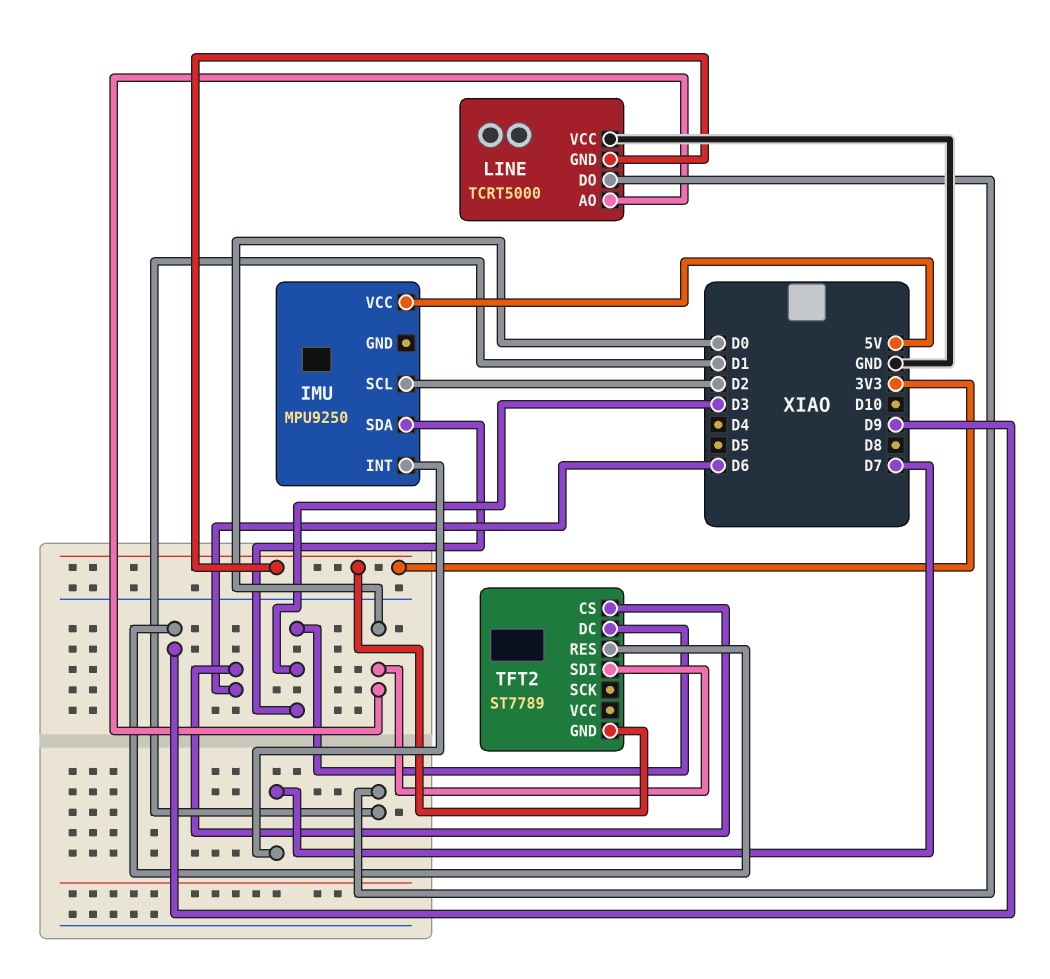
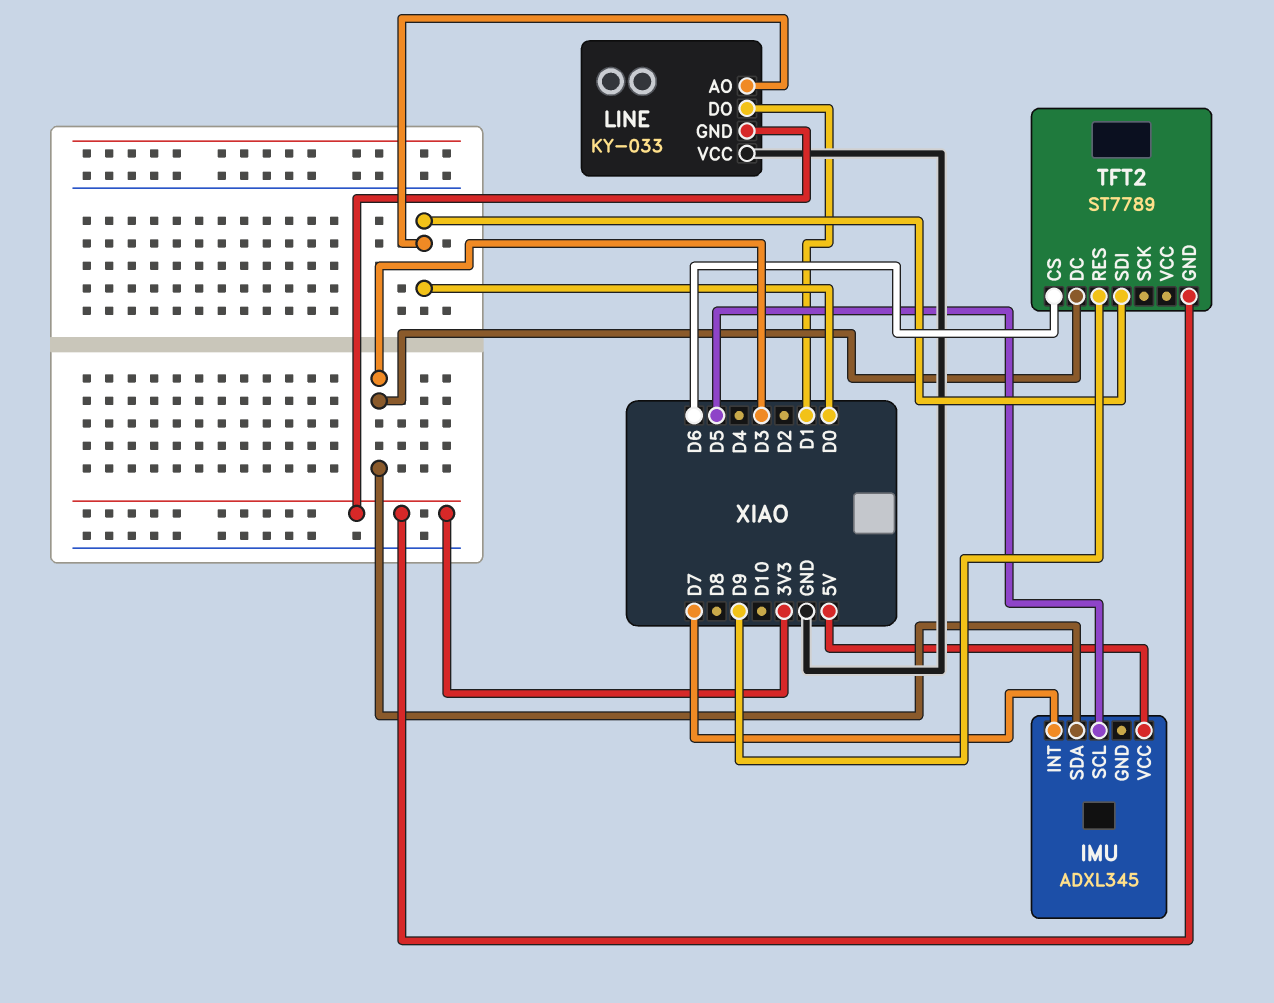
IMU: MPU9250 -> ADXL345
IMU pin SCL: D2 -> D5
LINE: TCRT5000 -> KY-033

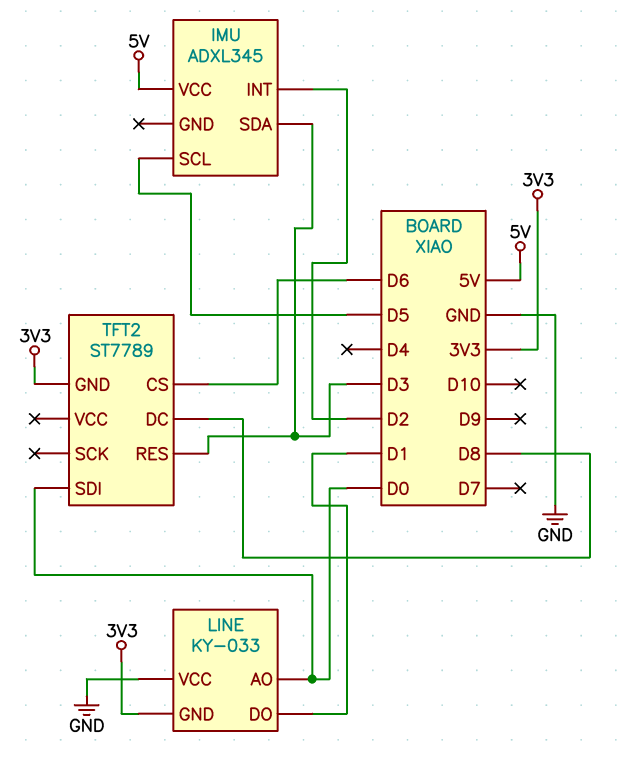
IMU pin INT: D7 -> D2
TFT2 pin DC: D3 -> D8
TFT2 pin RES: D9 -> D3

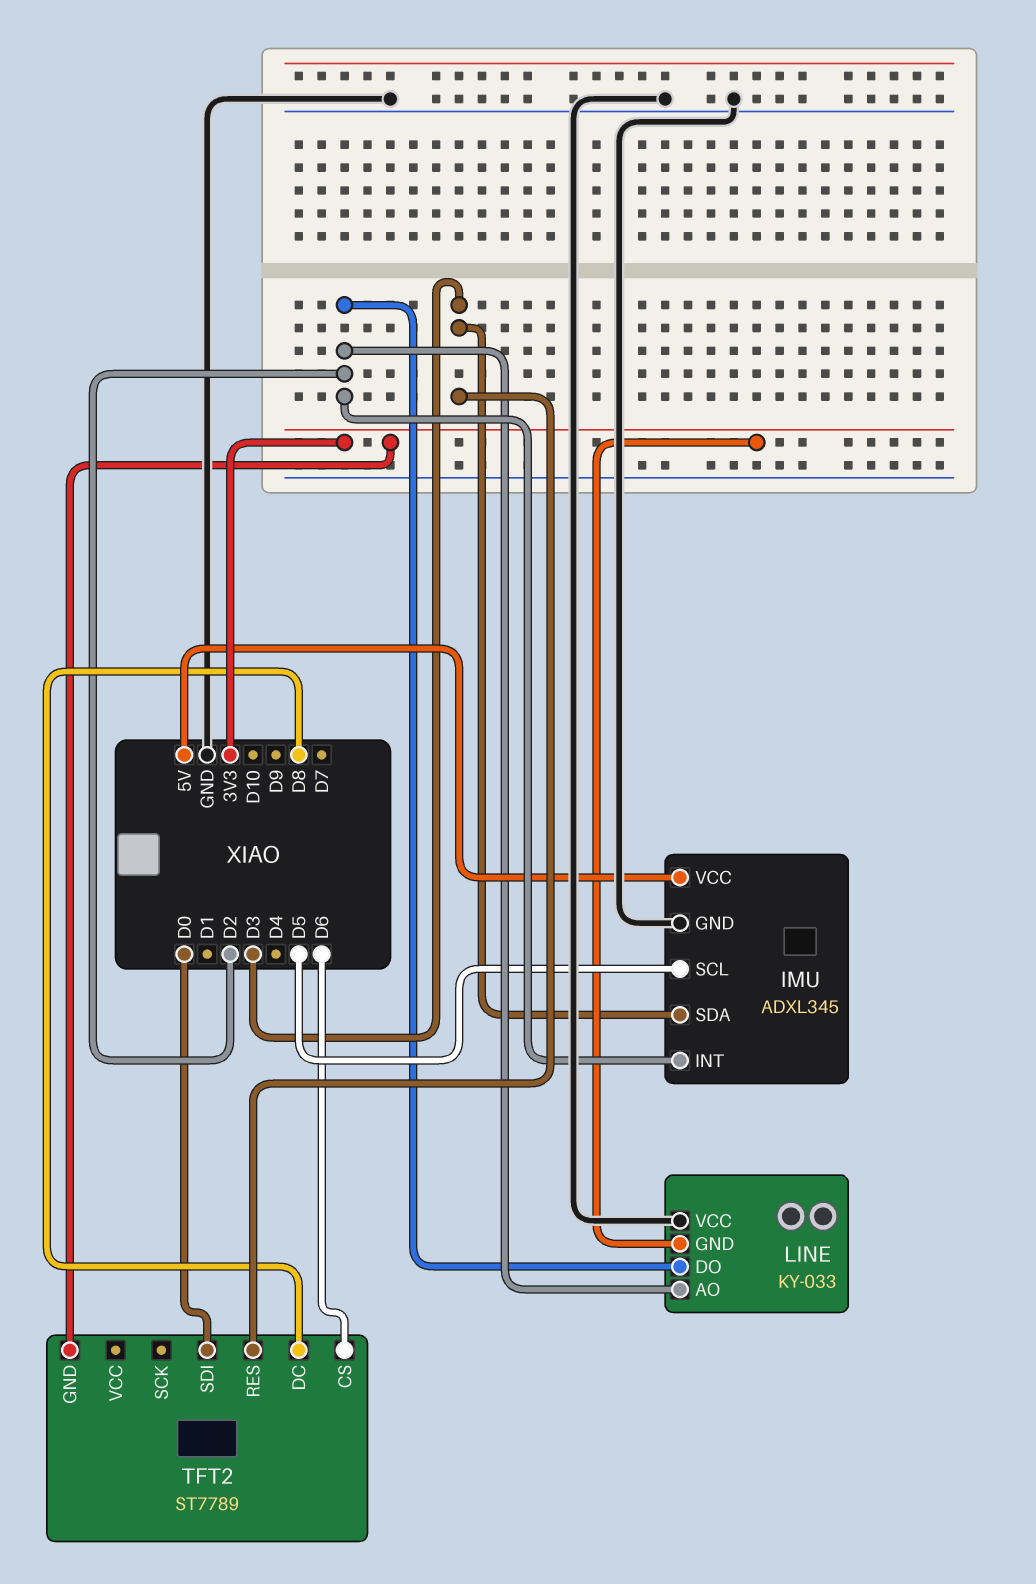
IMU pin GND: none -> GND
LINE pin AO: D0 -> D2
LINE pin DO: D1 -> D2

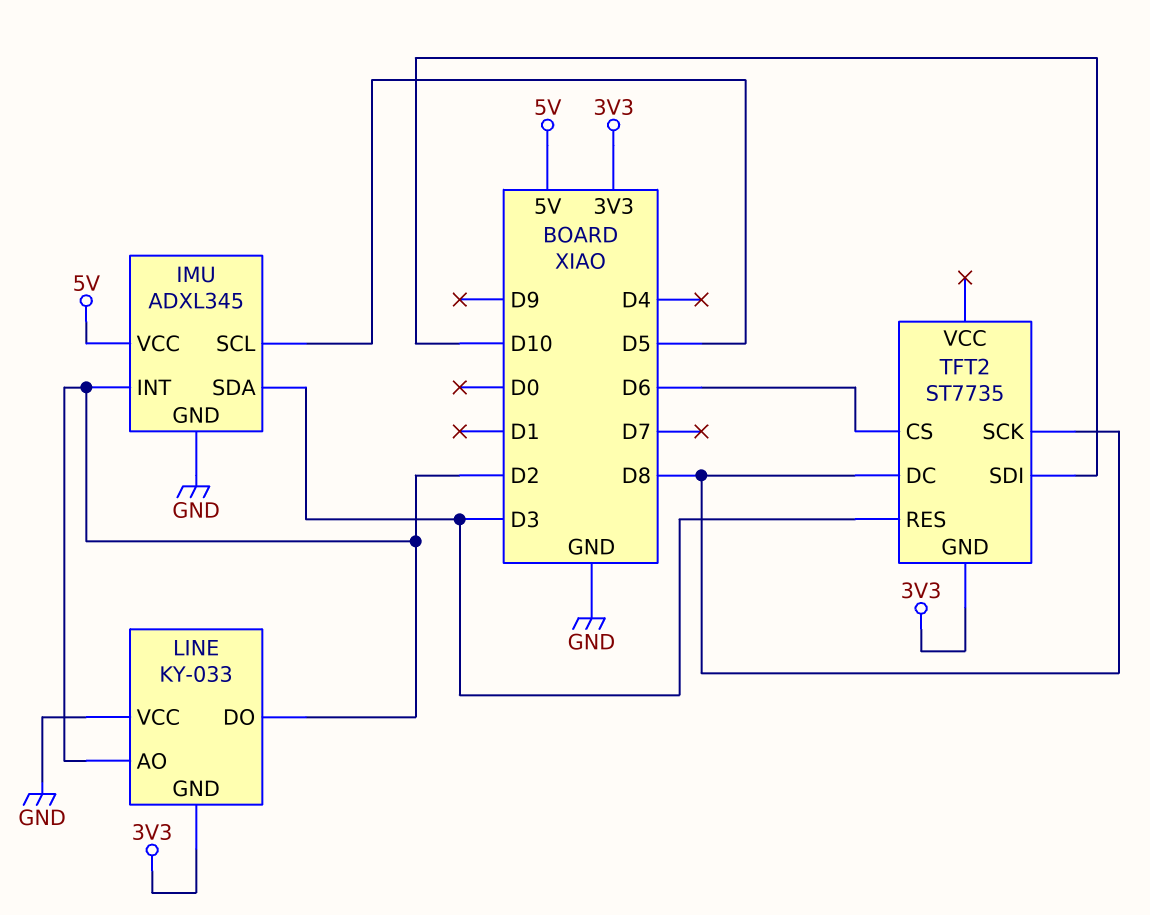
TFT2: ST7789 -> ST7735
TFT2 pin SCK: none -> D8
TFT2 pin SDI: D0 -> D10

